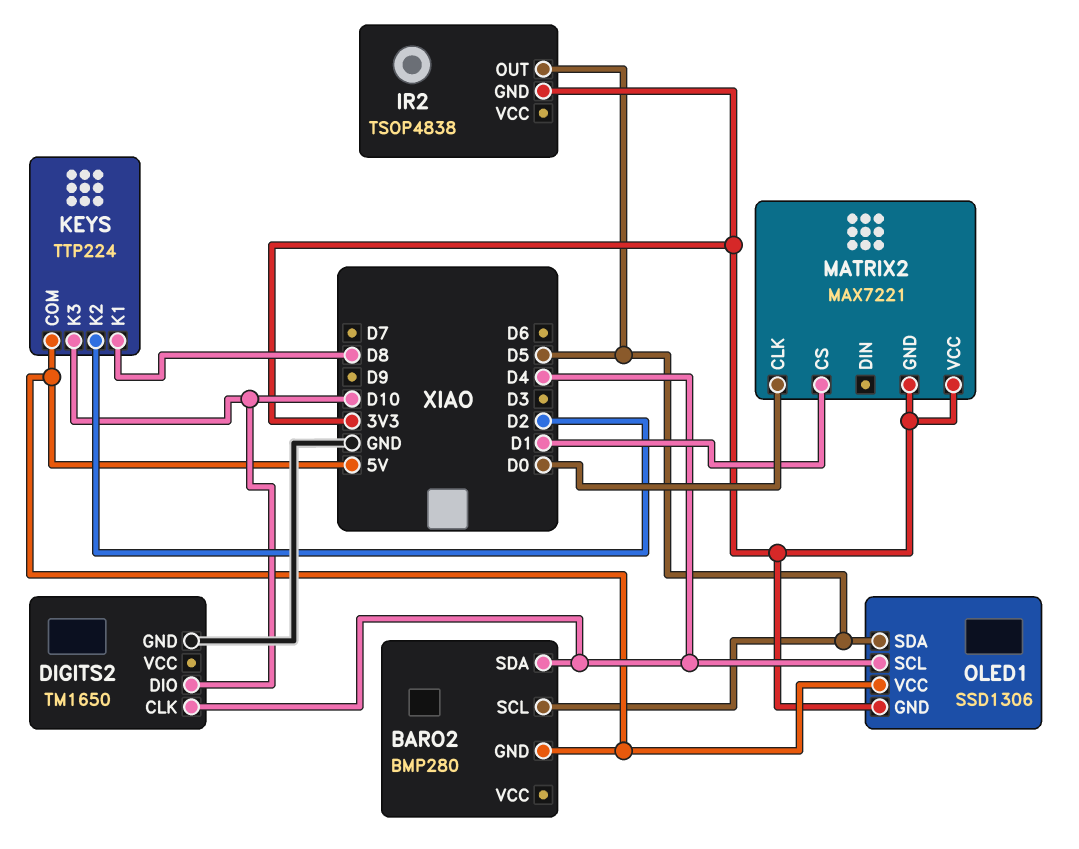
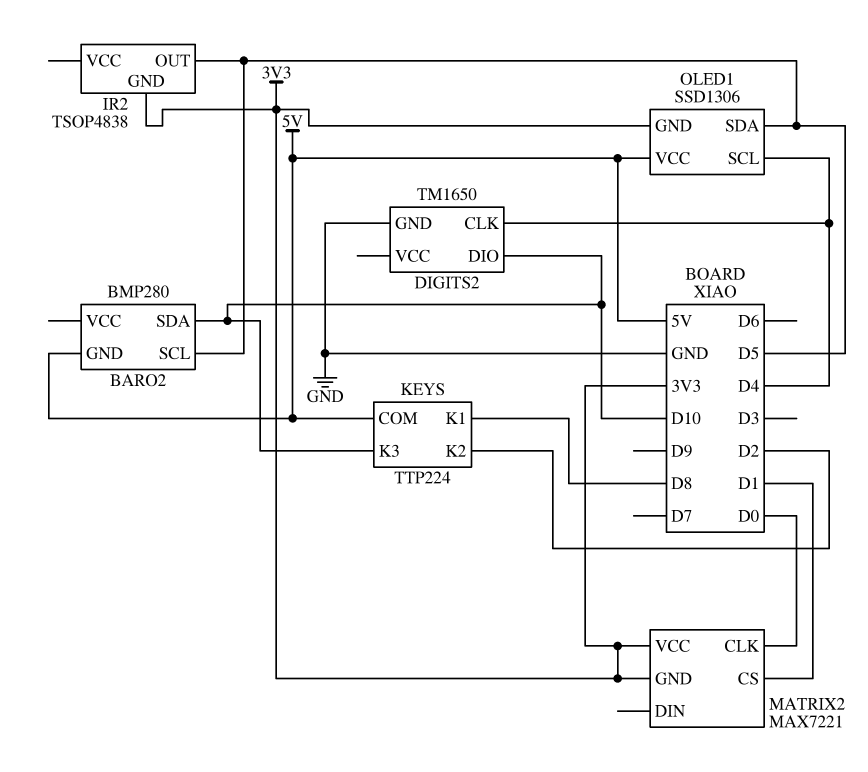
BARO2 pin SDA: D4 -> D10

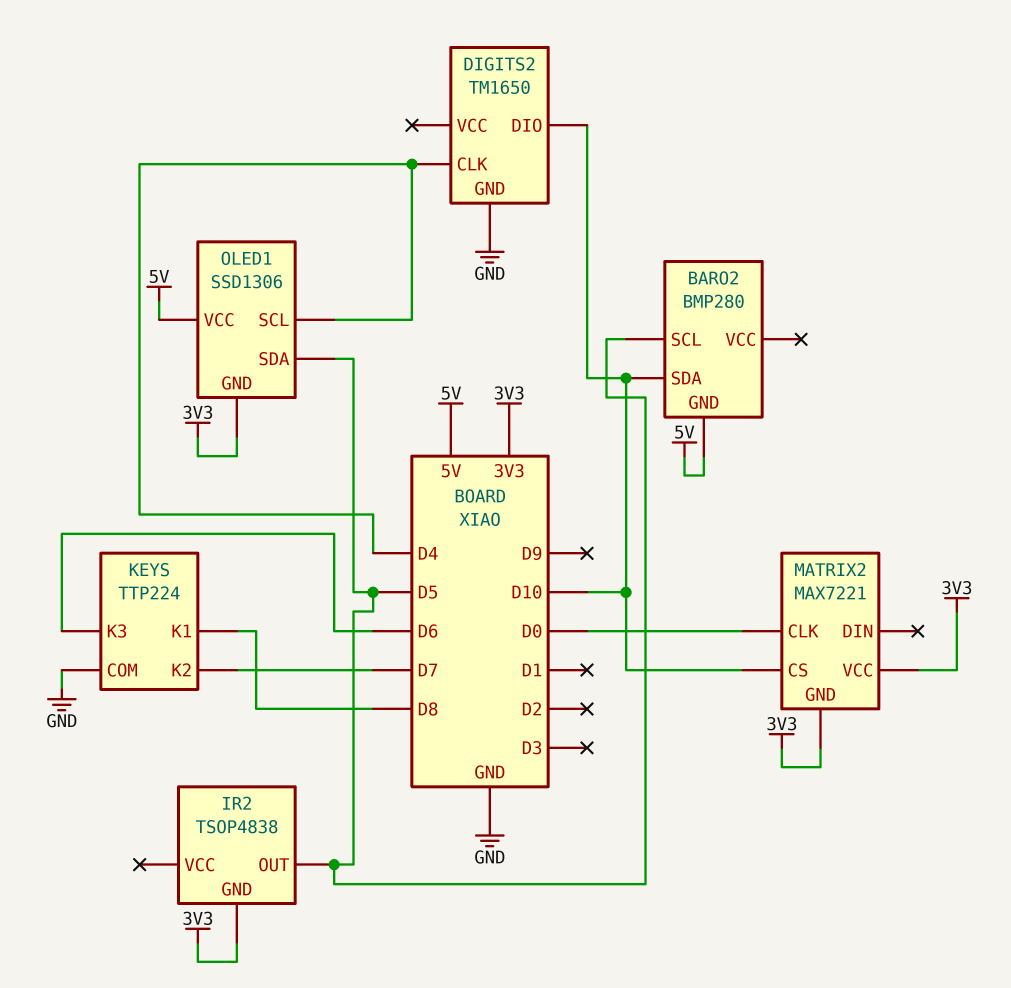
KEYS pin COM: 5V -> GND
KEYS pin K2: D2 -> D7
KEYS pin K3: D10 -> D6
MATRIX2 pin CS: D1 -> D10

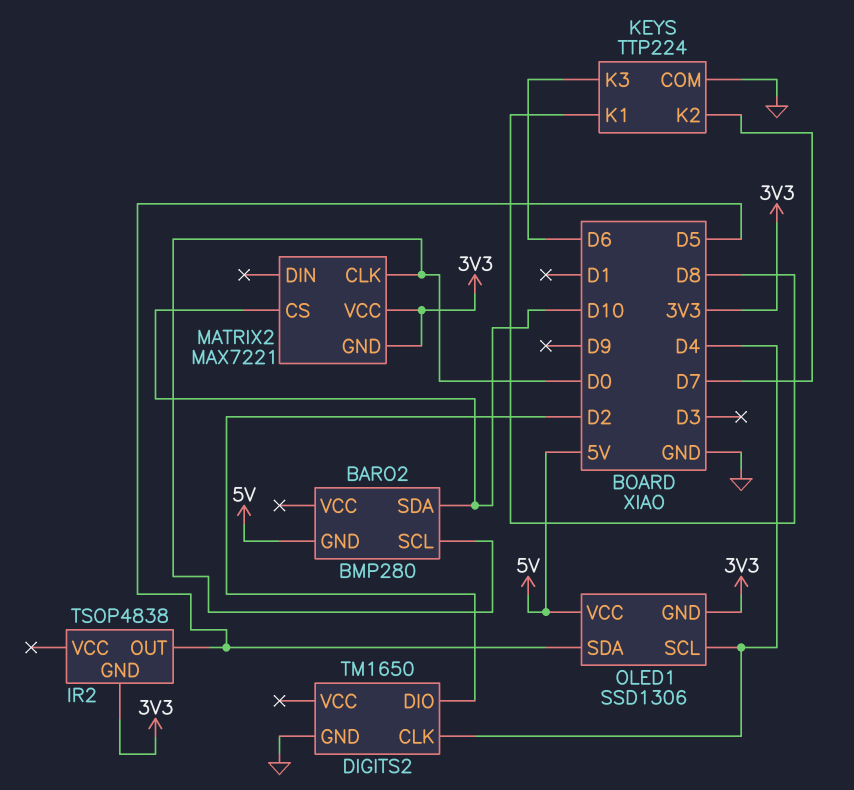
BARO2 pin SCL: D5 -> D0
DIGITS2 pin DIO: D10 -> D2

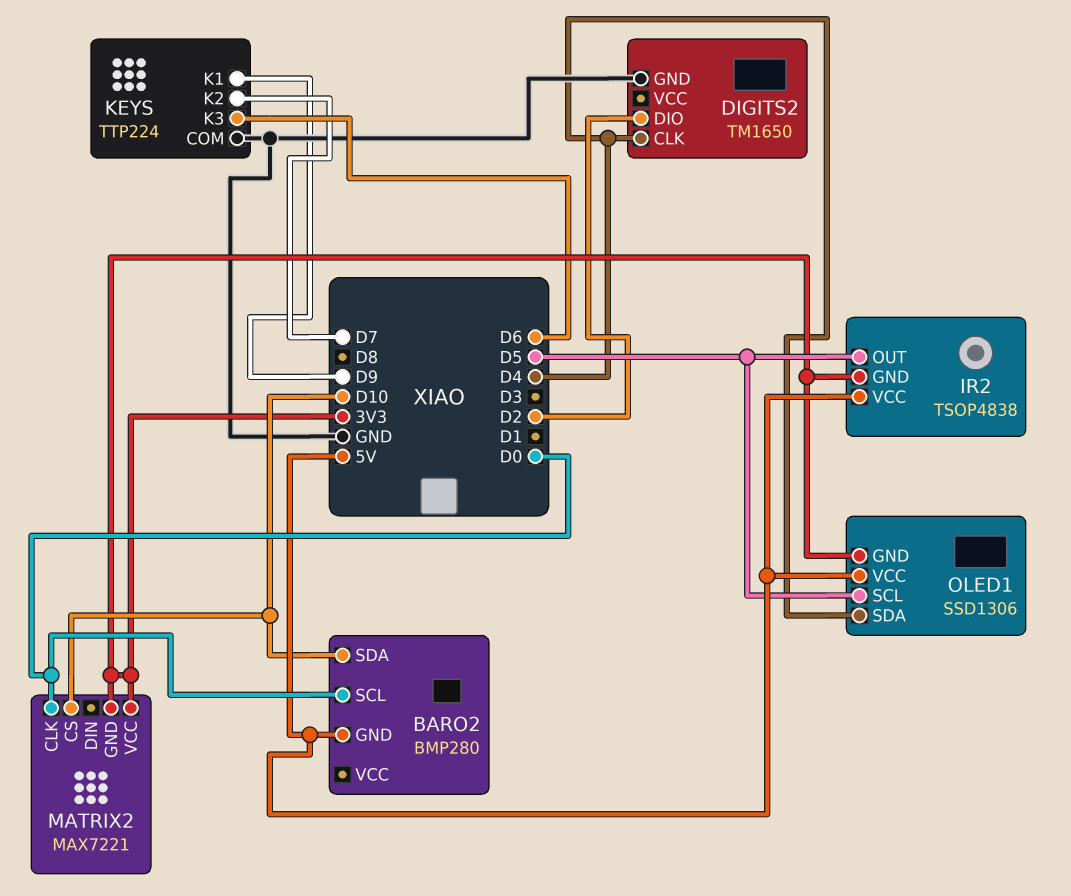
IR2 pin VCC: none -> 5V
KEYS pin K1: D8 -> D9
OLED1 pin SCL: D4 -> D5
OLED1 pin SDA: D5 -> D4

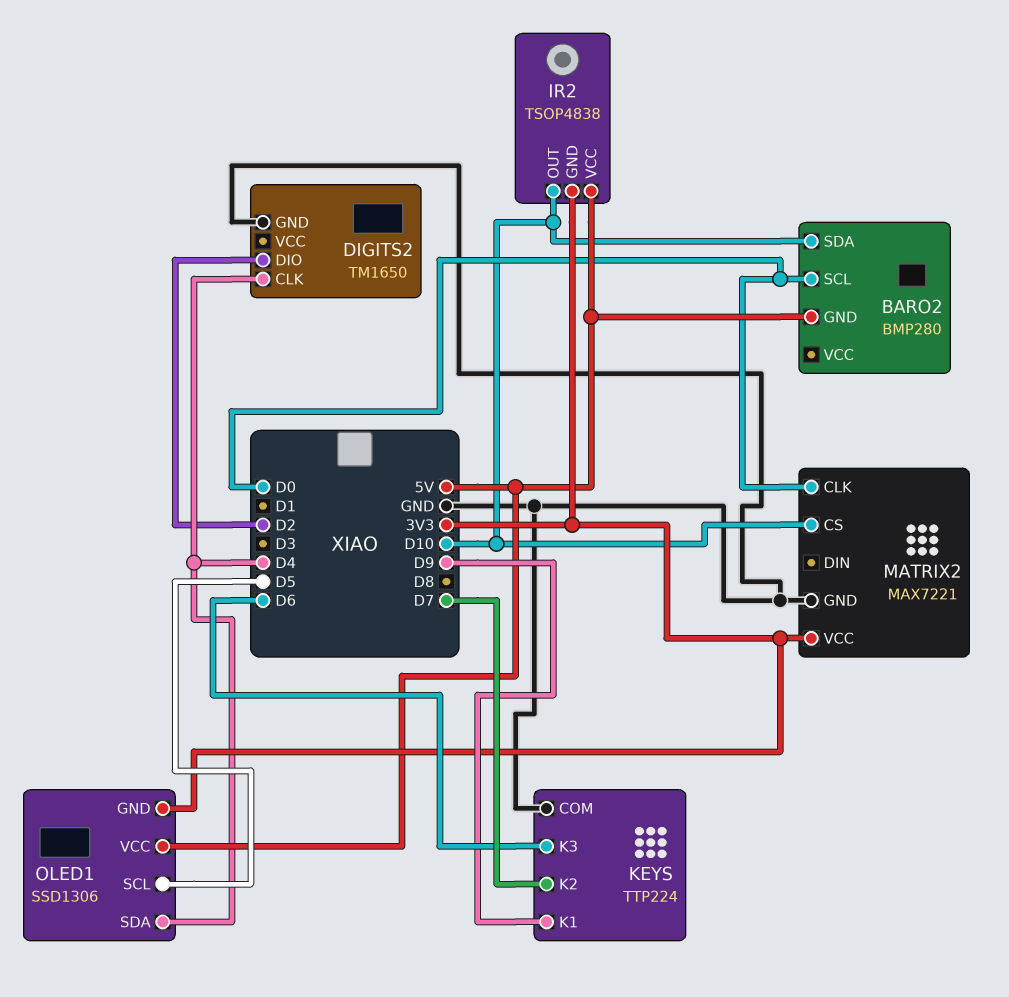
IR2 pin OUT: D5 -> D10
MATRIX2 pin GND: 3V3 -> GND

